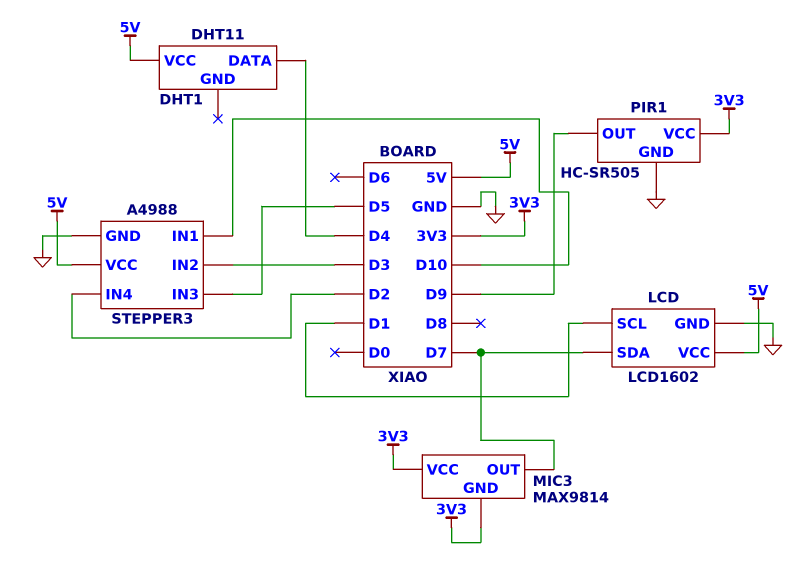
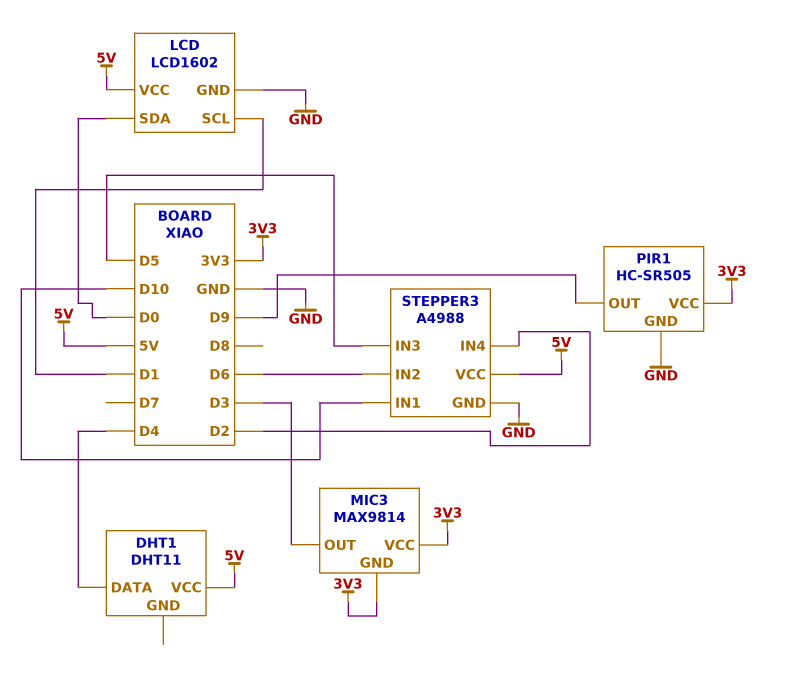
LCD pin SDA: D7 -> D0
MIC3 pin OUT: D7 -> D3
STEPPER3 pin IN2: D3 -> D6

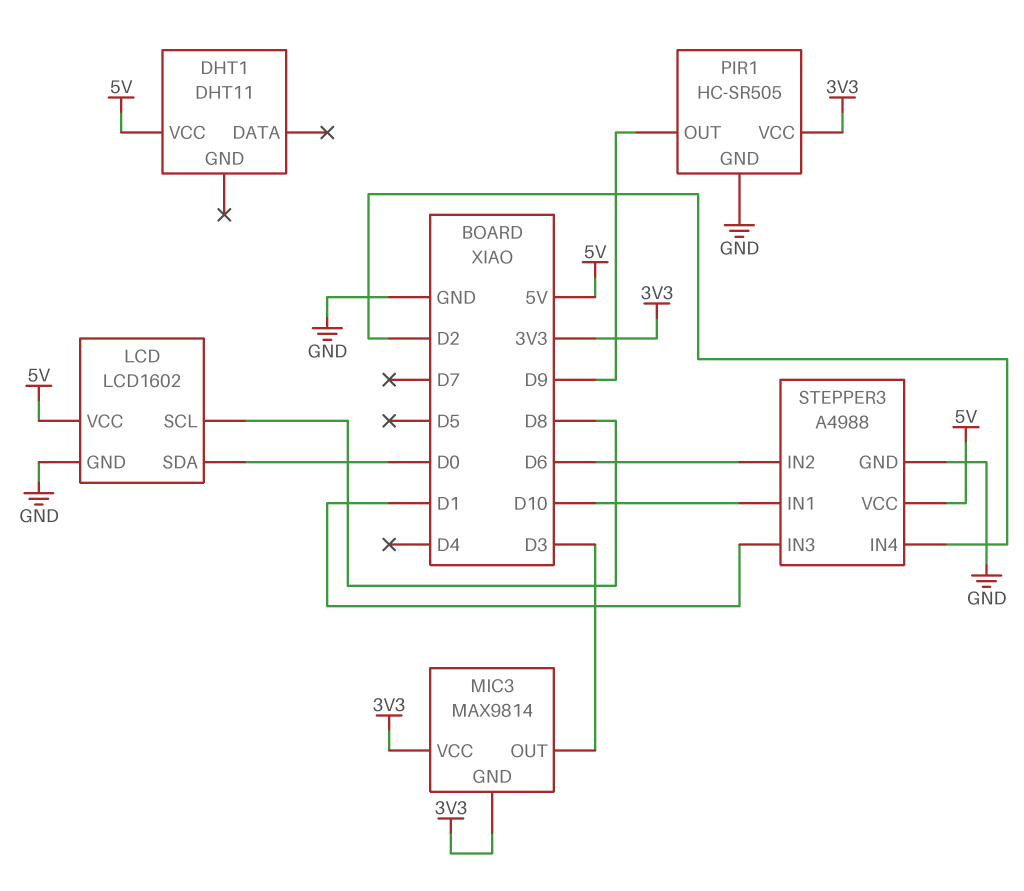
DHT1 pin DATA: D4 -> none
LCD pin SCL: D1 -> D8
STEPPER3 pin IN3: D5 -> D1

